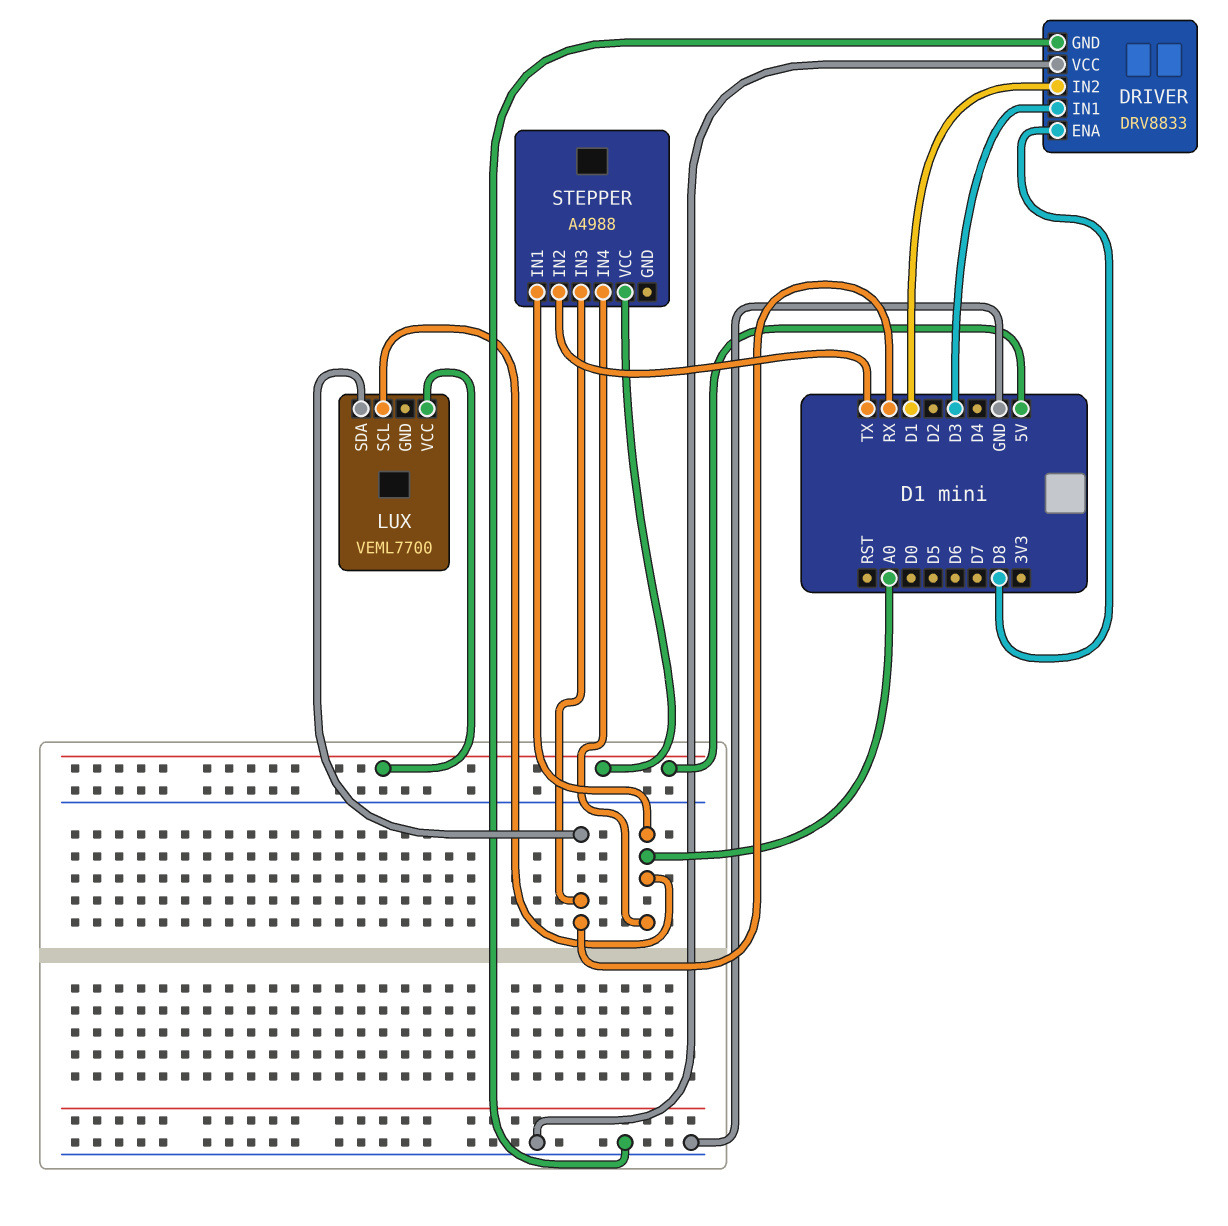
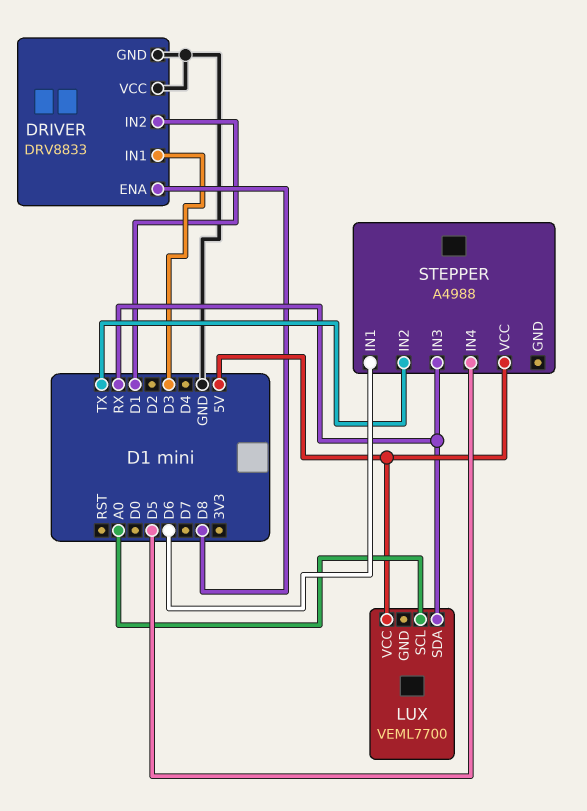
STEPPER pin IN1: A0 -> D6
STEPPER pin IN4: A0 -> D5

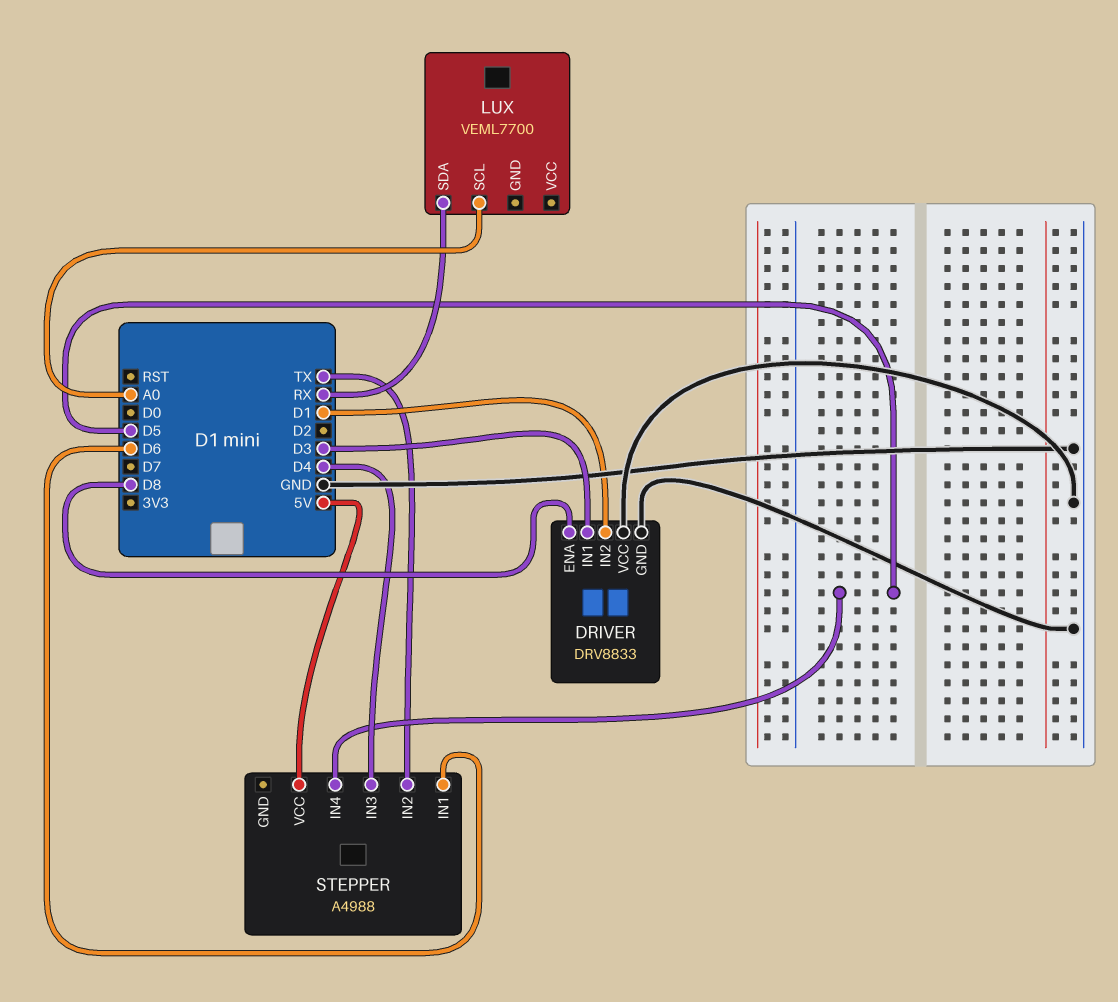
LUX pin VCC: 5V -> none
STEPPER pin IN3: RX -> D4

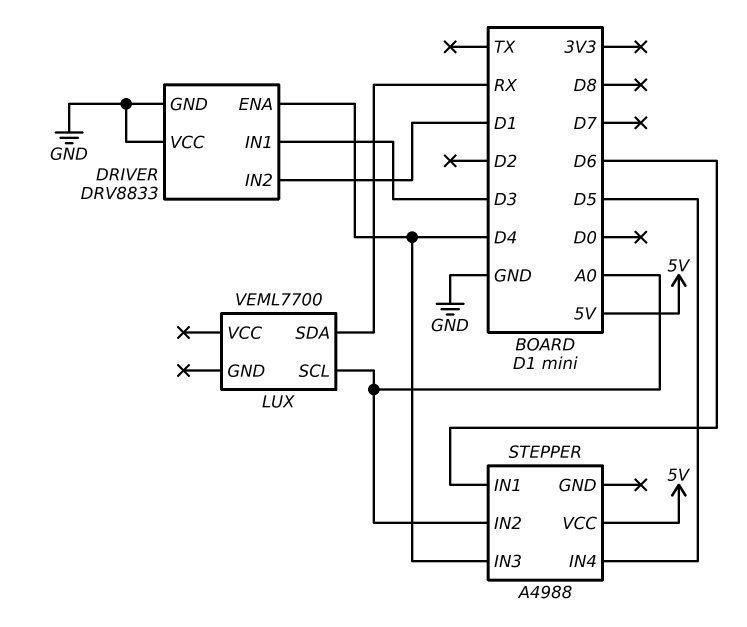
DRIVER pin ENA: D8 -> D4
STEPPER pin IN2: TX -> A0

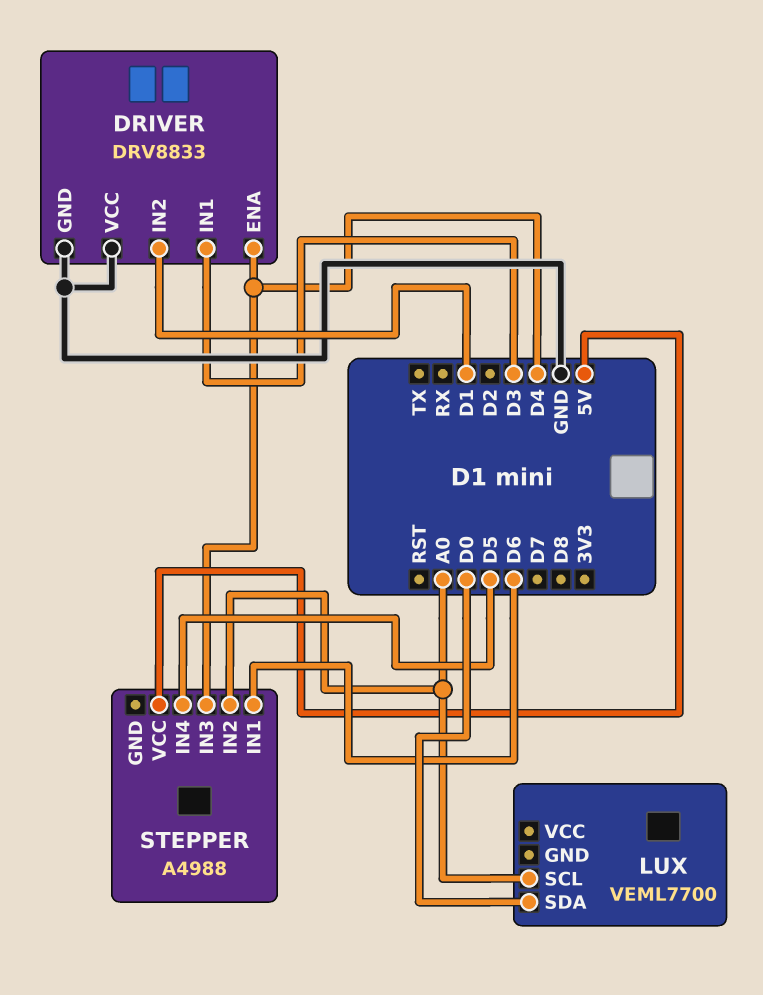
LUX pin SDA: RX -> D0

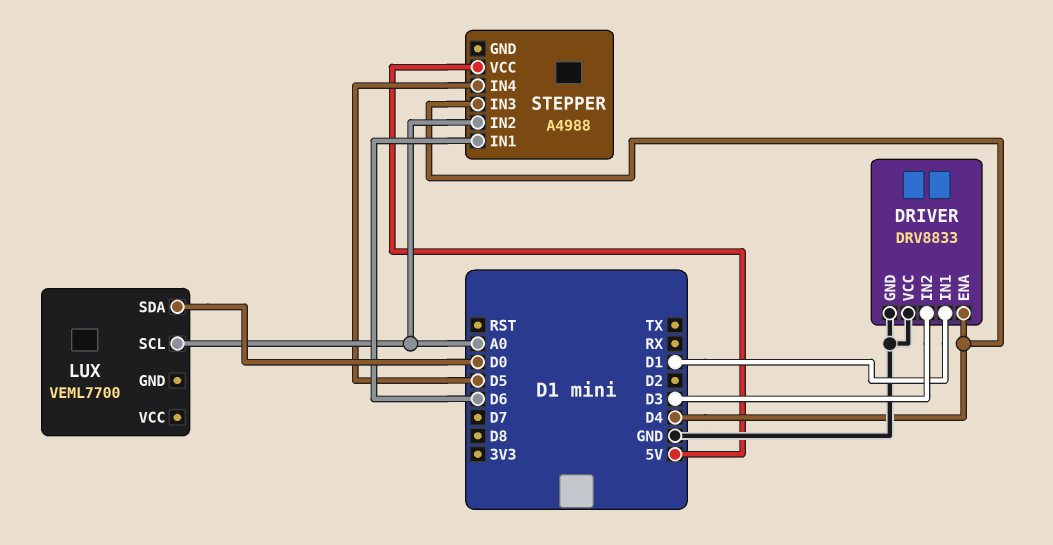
DRIVER pin IN1: D3 -> D1
DRIVER pin IN2: D1 -> D3

